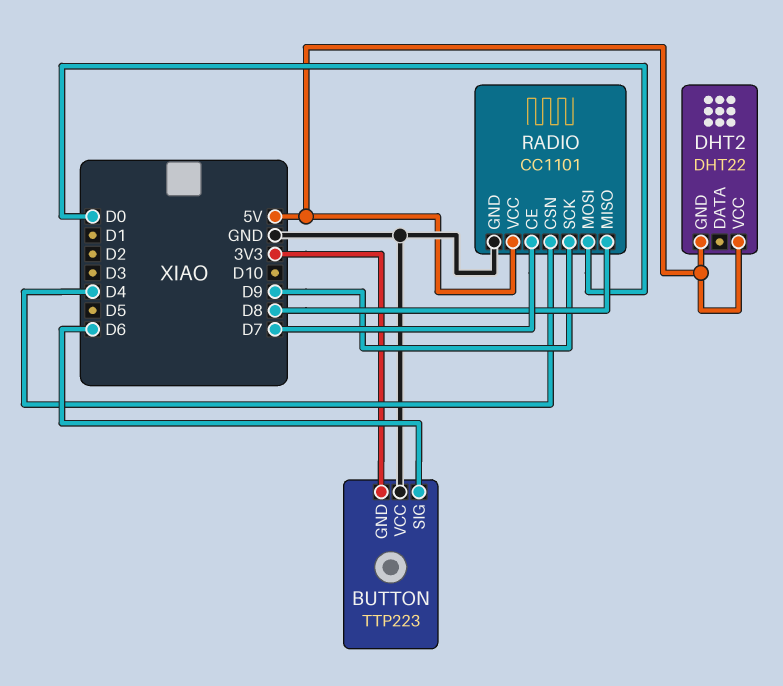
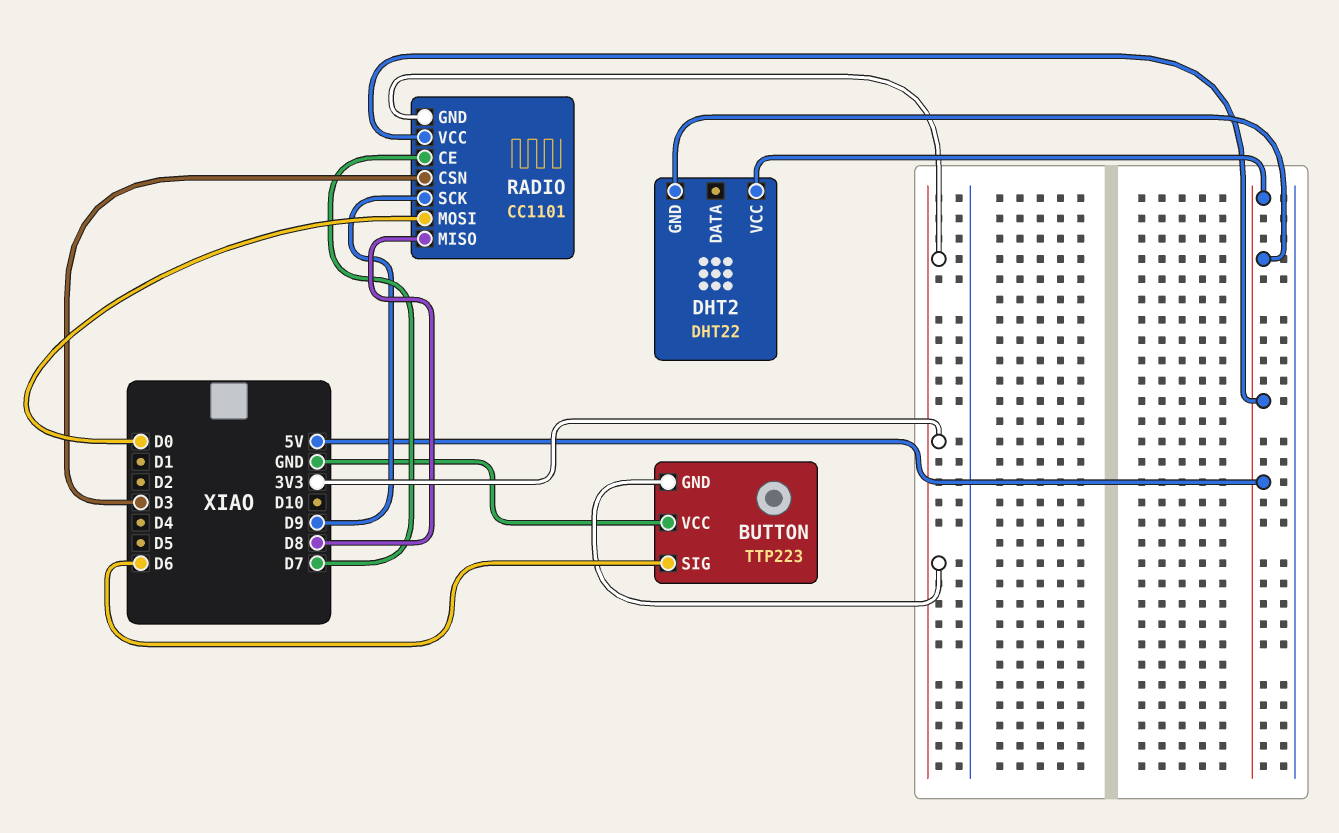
RADIO pin CSN: D4 -> D3
RADIO pin GND: GND -> 3V3

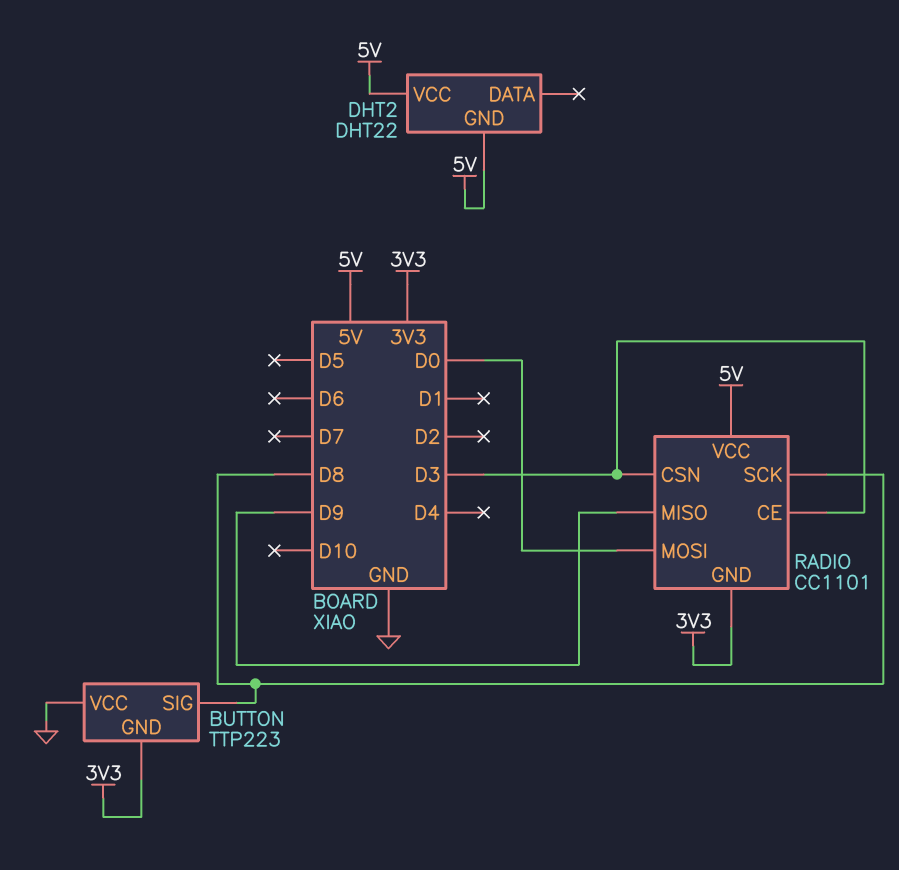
BUTTON pin SIG: D6 -> D8
RADIO pin CE: D7 -> D3
RADIO pin MISO: D8 -> D9
RADIO pin SCK: D9 -> D8

